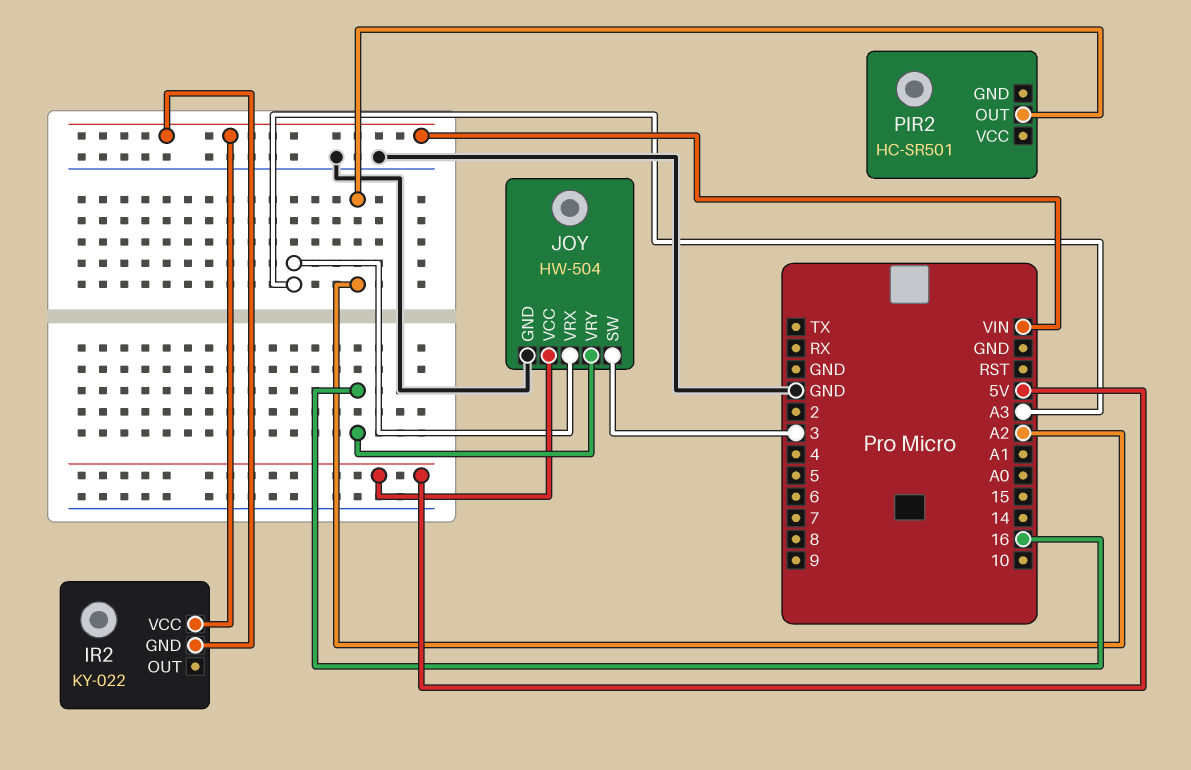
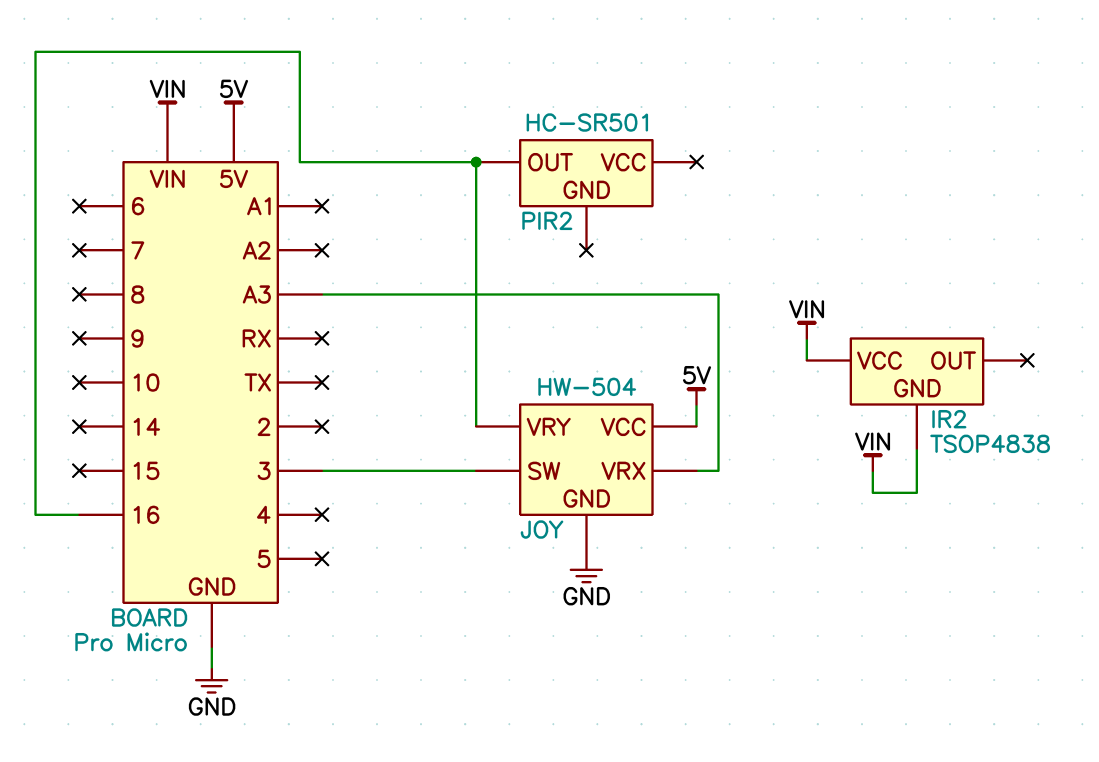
IR2: KY-022 -> TSOP4838
PIR2 pin OUT: A2 -> 16

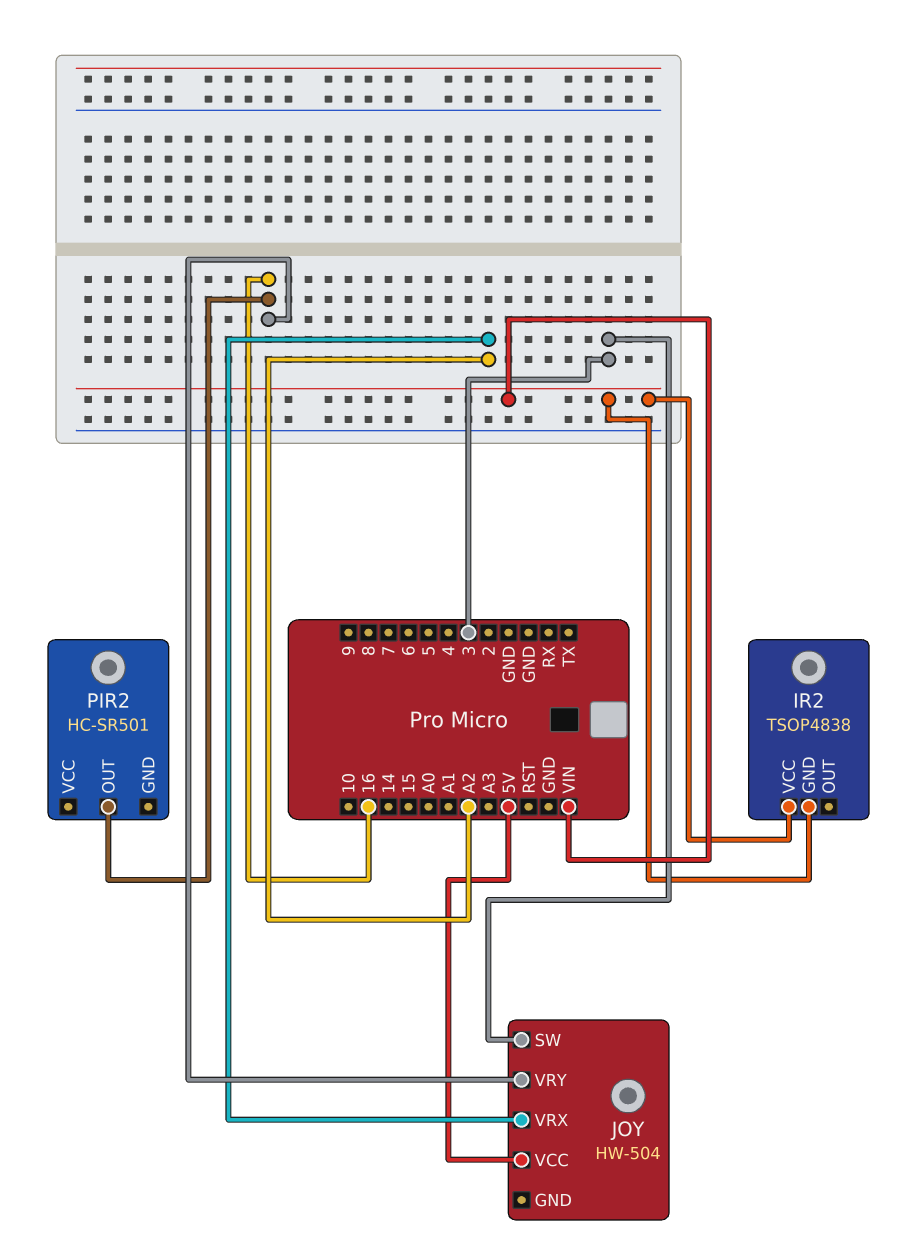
JOY pin GND: GND -> none
JOY pin VRX: A3 -> A2

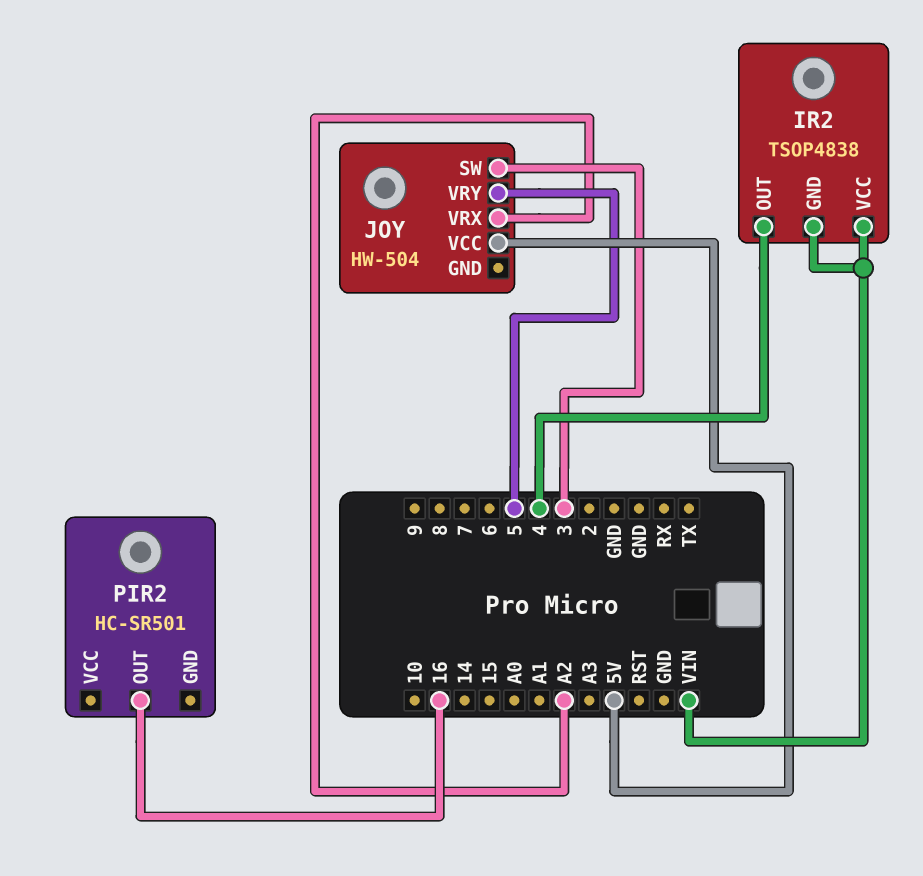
IR2 pin OUT: none -> 4
JOY pin VRY: 16 -> 5

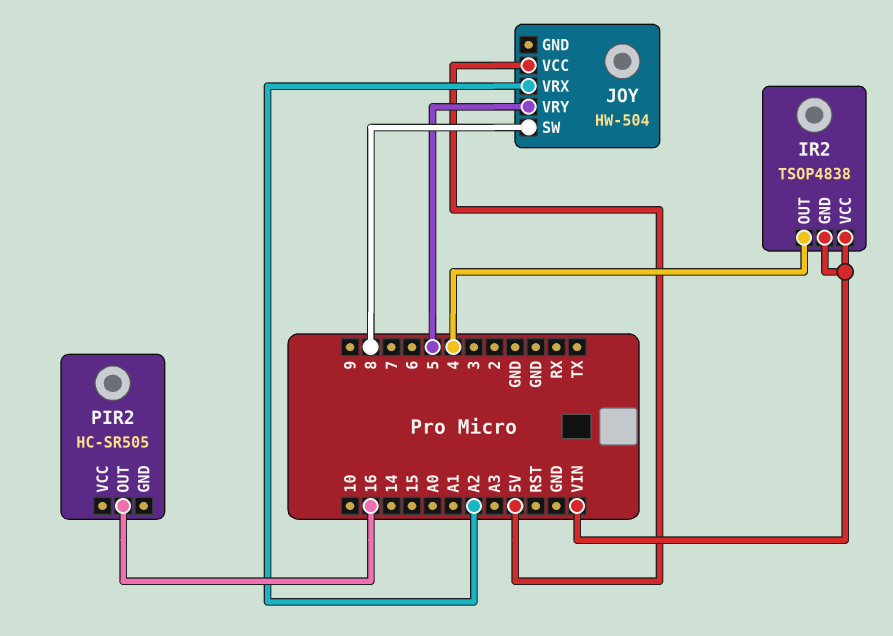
JOY pin SW: 3 -> 8
PIR2: HC-SR501 -> HC-SR505

